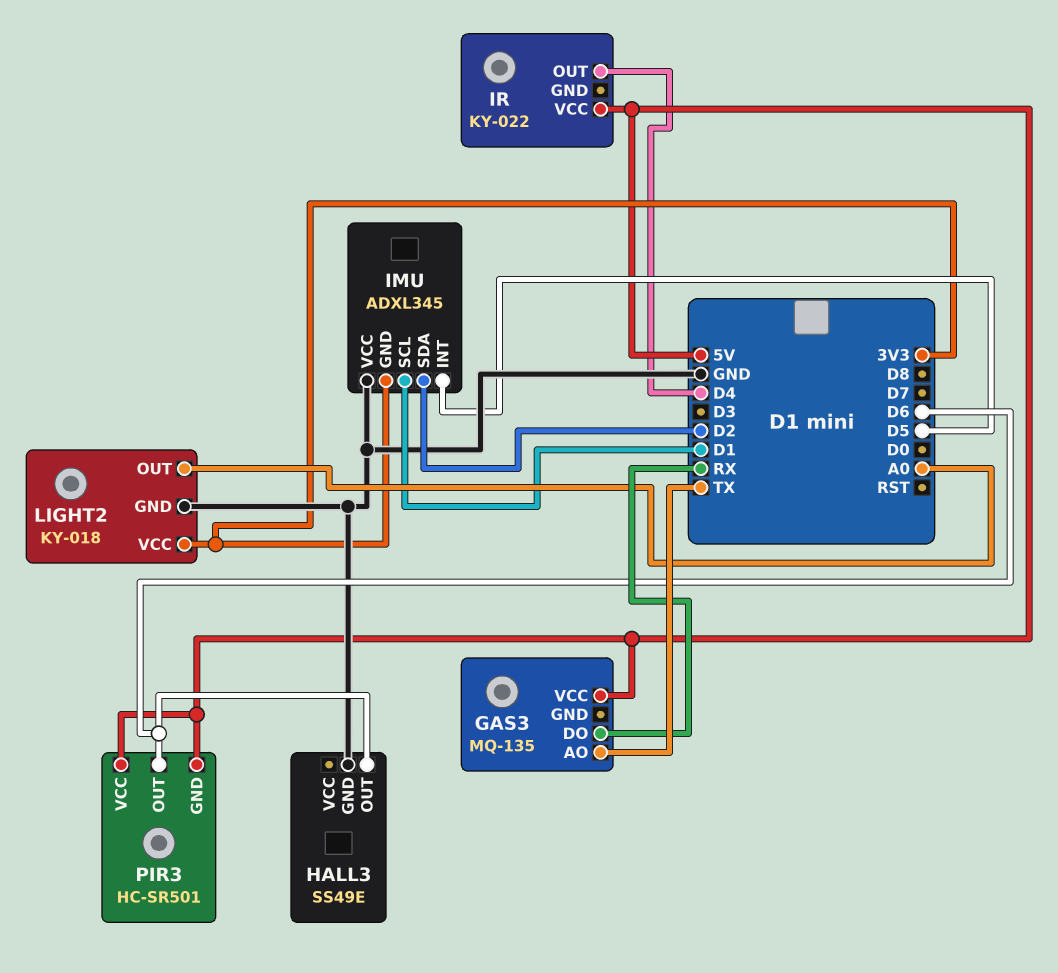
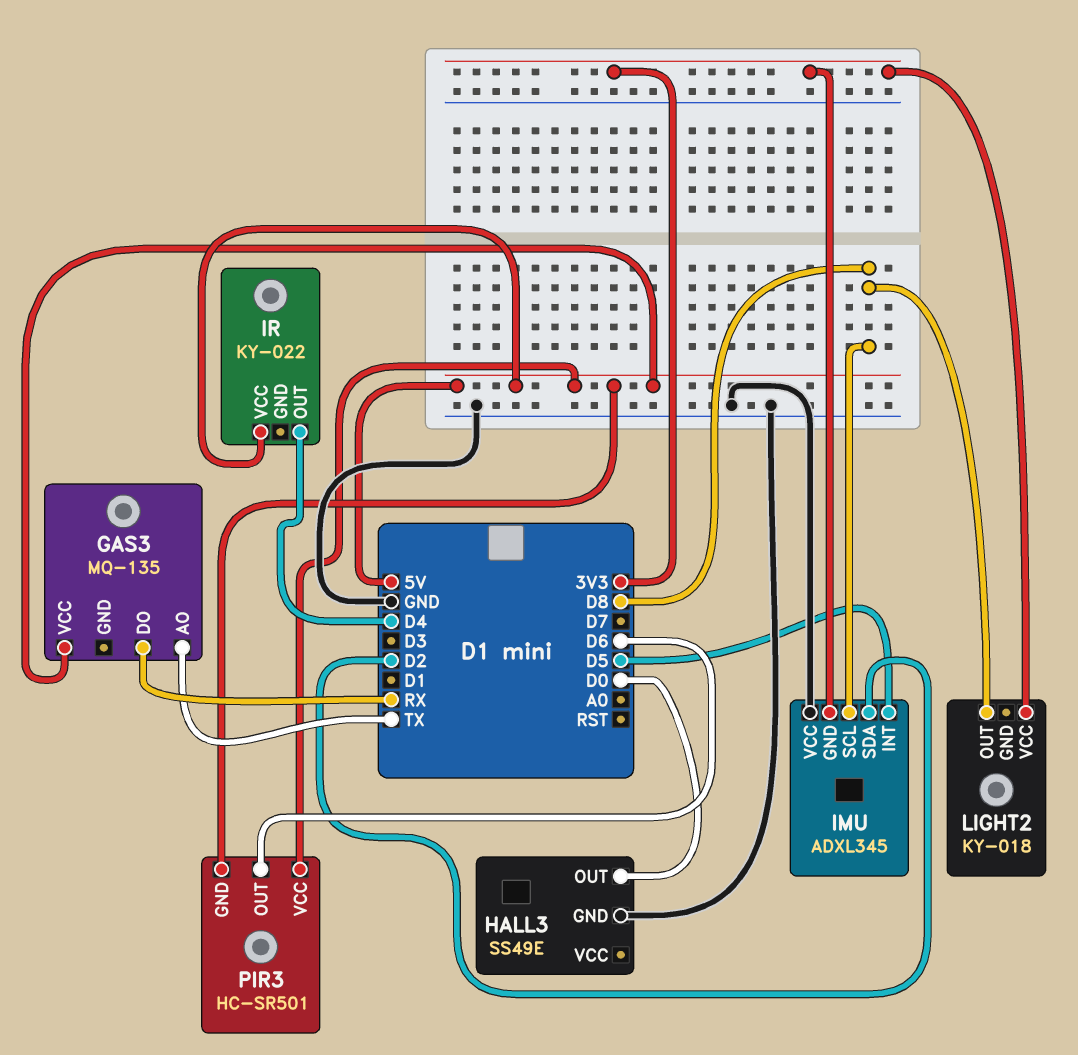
HALL3 pin OUT: D6 -> D0
IMU pin SCL: D1 -> D8
LIGHT2 pin GND: GND -> none
LIGHT2 pin OUT: A0 -> D8

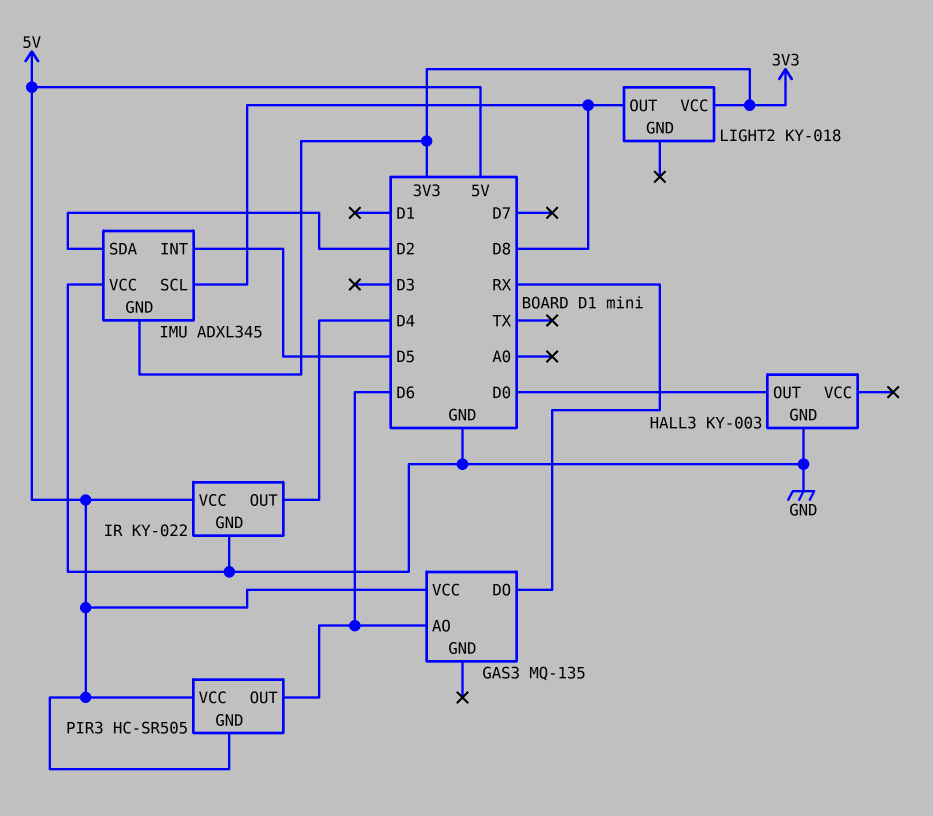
GAS3 pin AO: TX -> D6
HALL3: SS49E -> KY-003
IR pin GND: none -> GND
PIR3: HC-SR501 -> HC-SR505

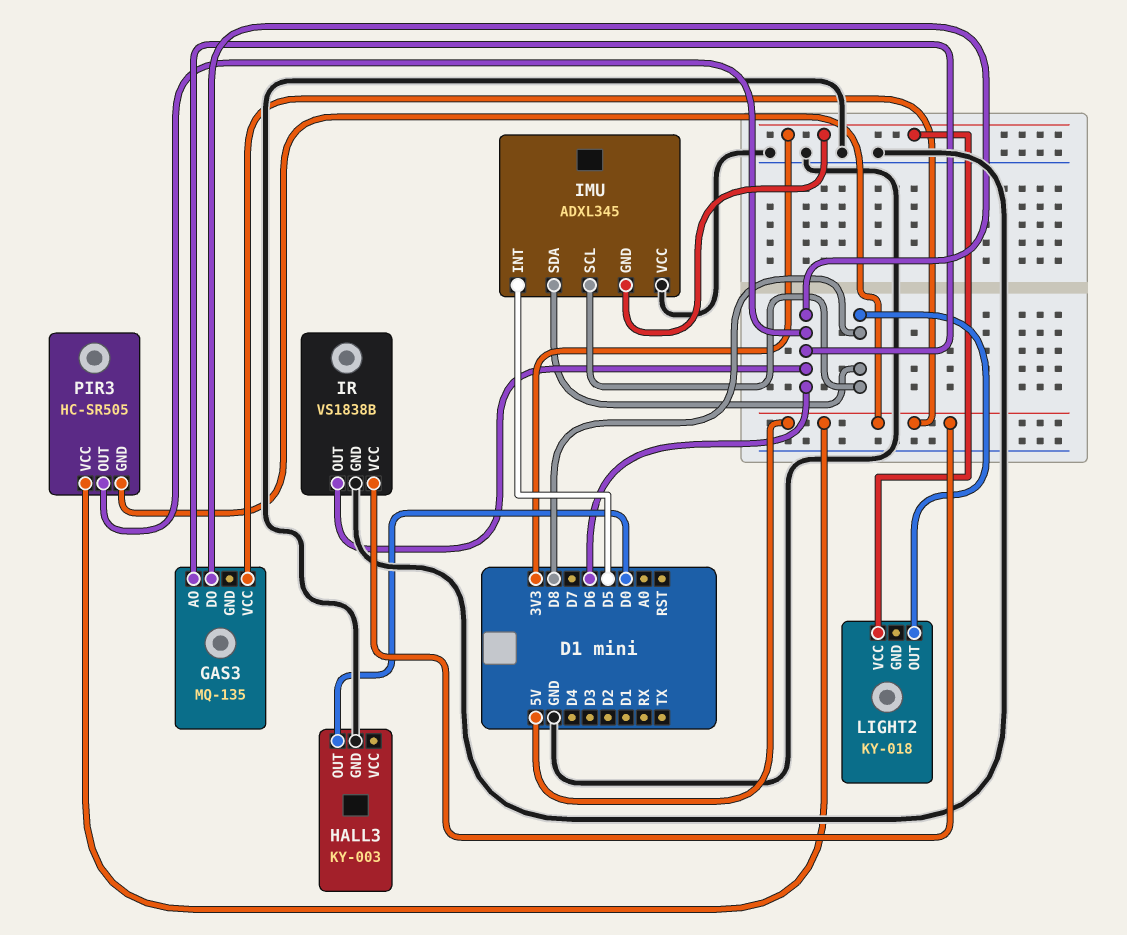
GAS3 pin DO: RX -> D6
IMU pin SDA: D2 -> D8
IR: KY-022 -> VS1838B
IR pin OUT: D4 -> D6

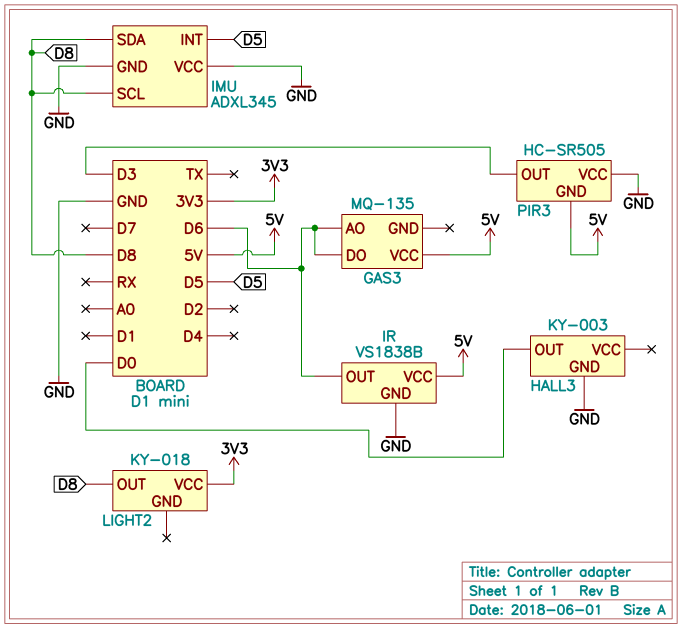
IMU pin GND: 3V3 -> GND
PIR3 pin OUT: D6 -> D3
PIR3 pin VCC: 5V -> GND

